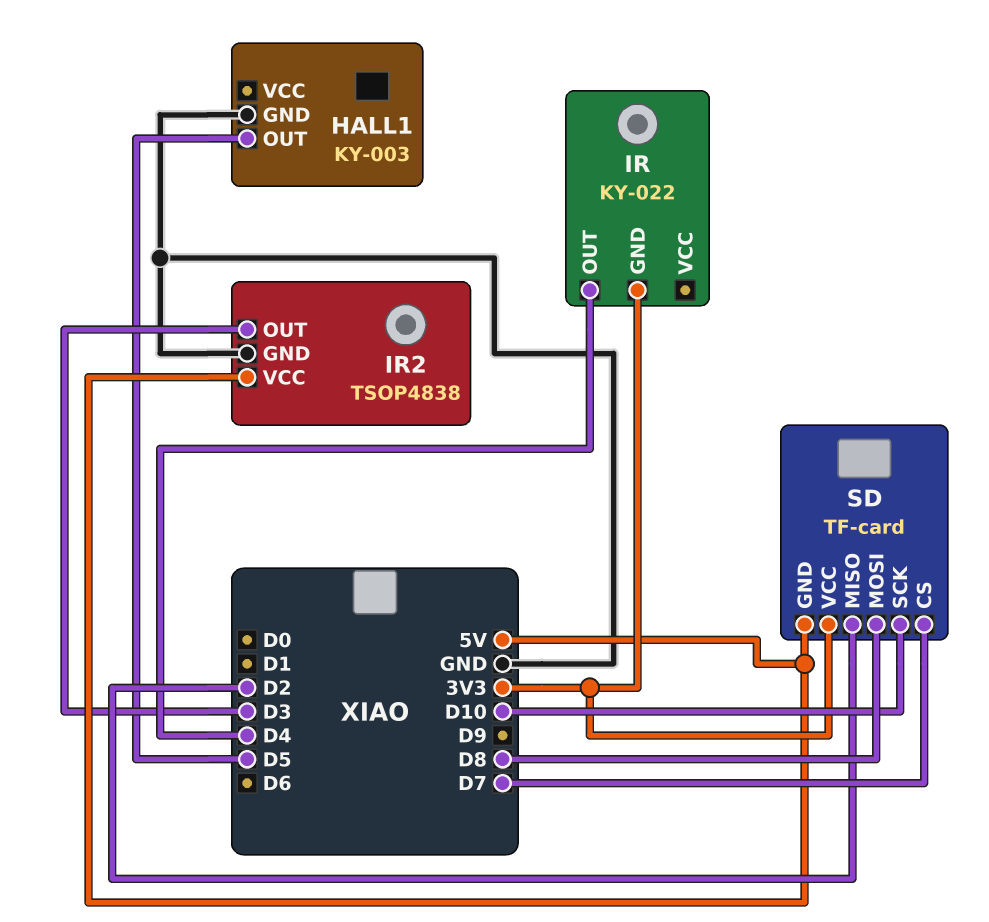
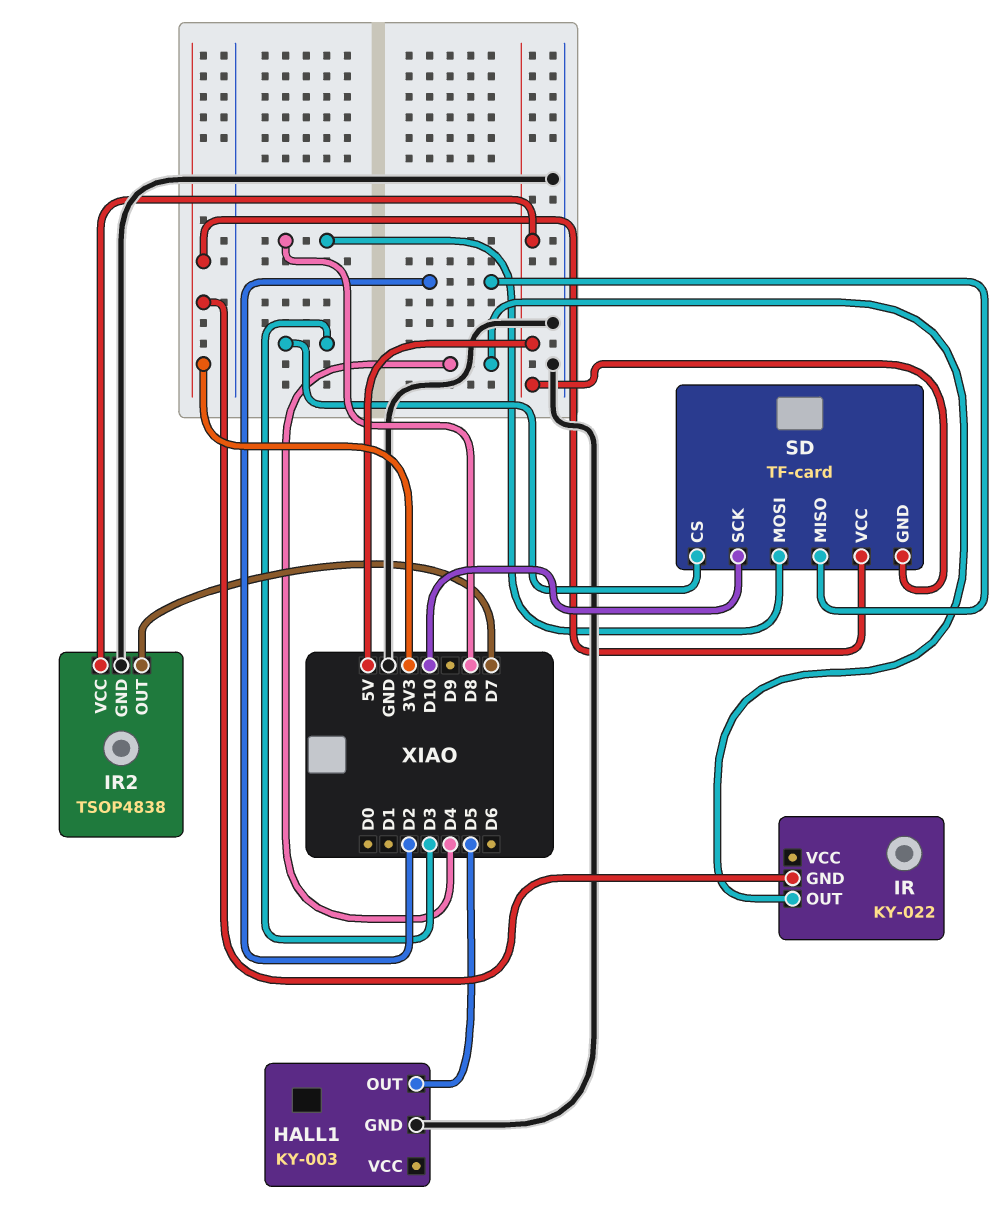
IR2 pin OUT: D3 -> D7
SD pin CS: D7 -> D3

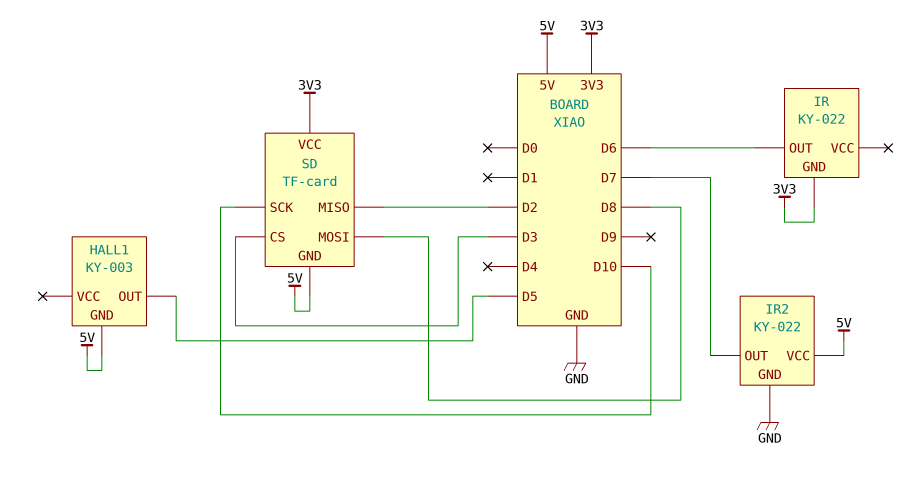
HALL1 pin GND: GND -> 5V
IR pin OUT: D4 -> D6
IR2: TSOP4838 -> KY-022

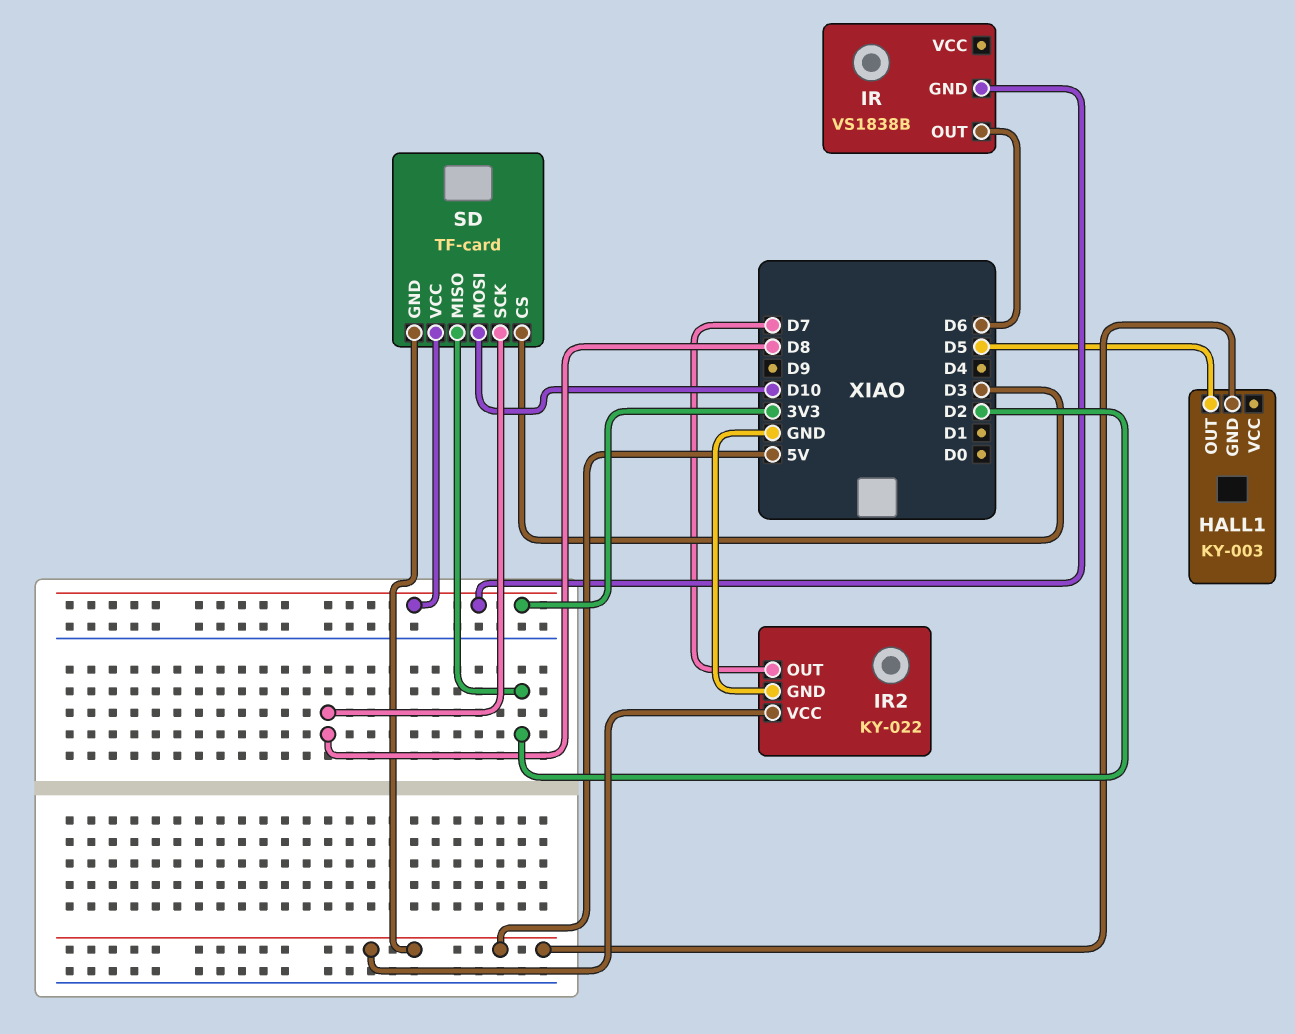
IR: KY-022 -> VS1838B
SD pin MOSI: D8 -> D10
SD pin SCK: D10 -> D8

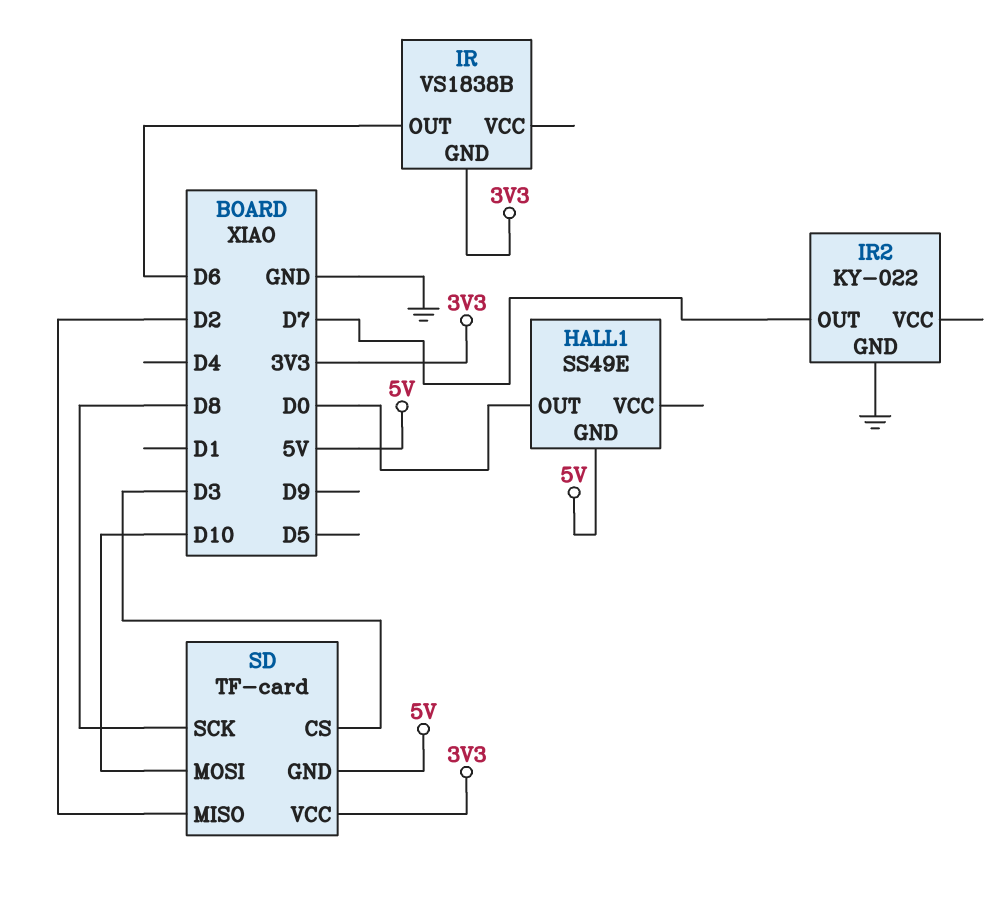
HALL1: KY-003 -> SS49E
HALL1 pin OUT: D5 -> D0
IR2 pin VCC: 5V -> none

